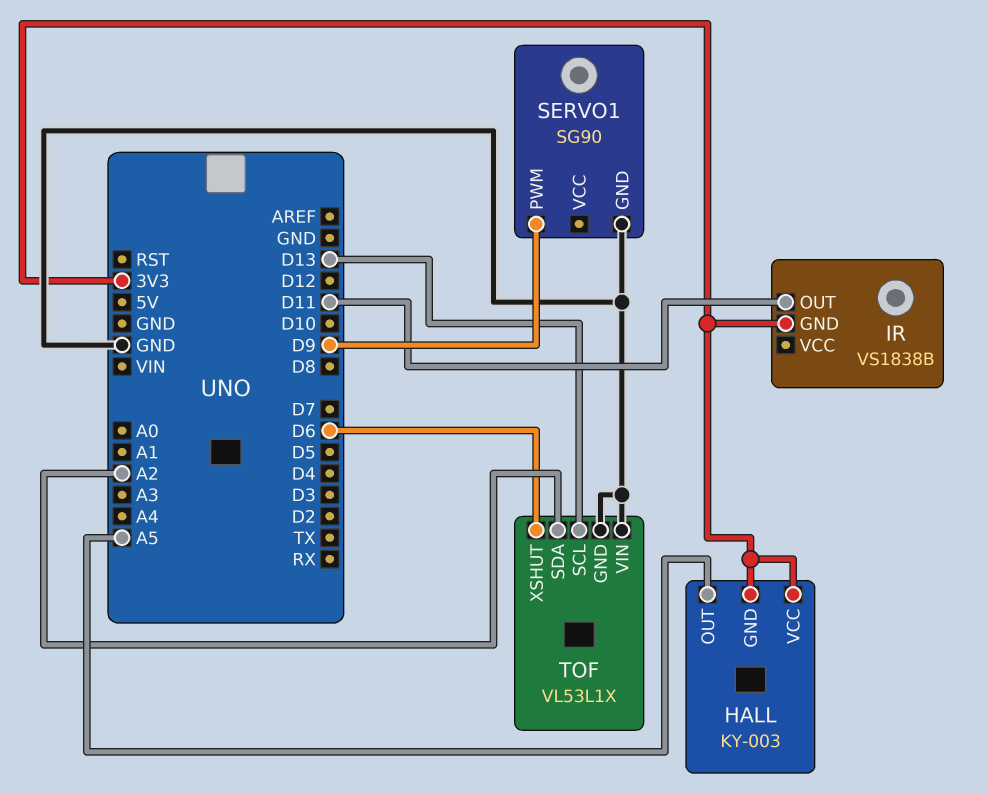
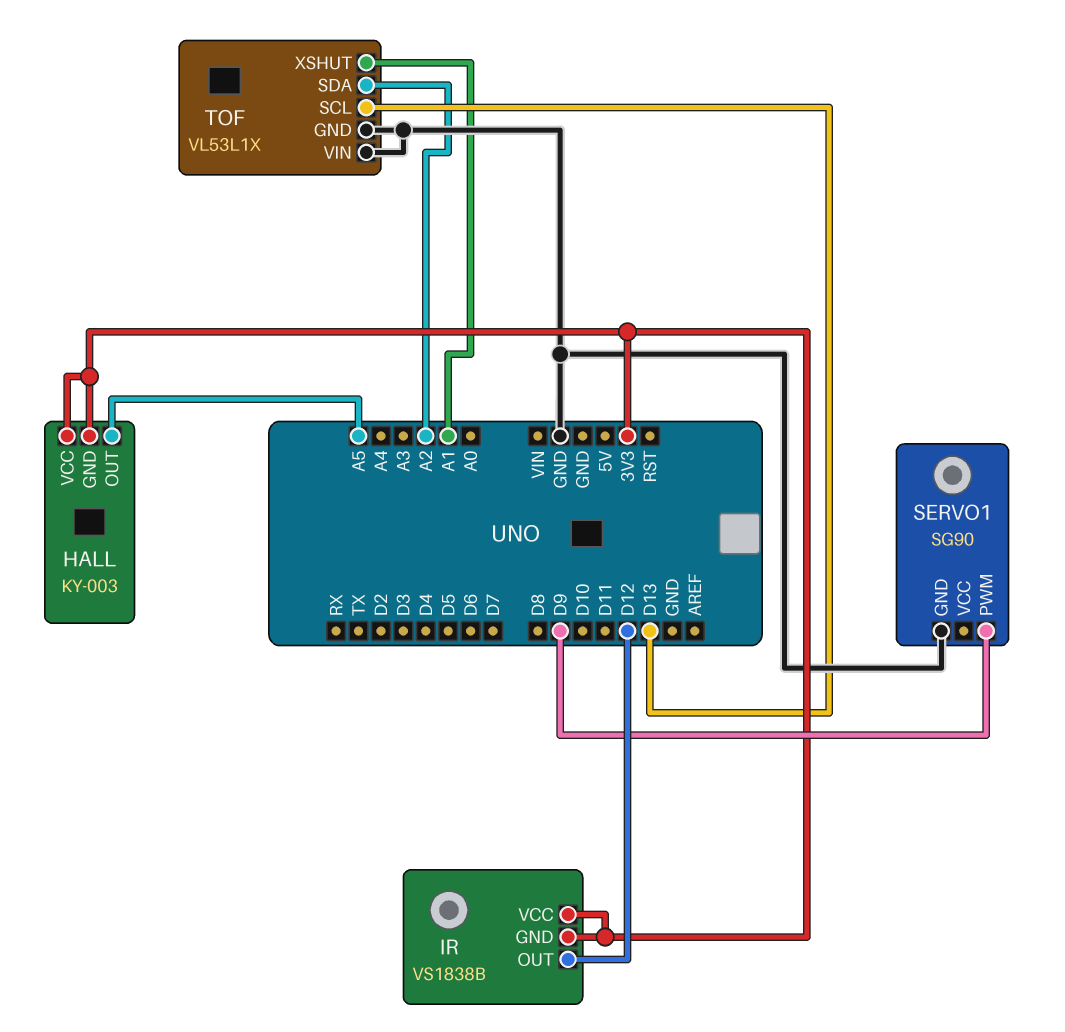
IR pin OUT: D11 -> D12
IR pin VCC: none -> 3V3
TOF pin XSHUT: D6 -> A1

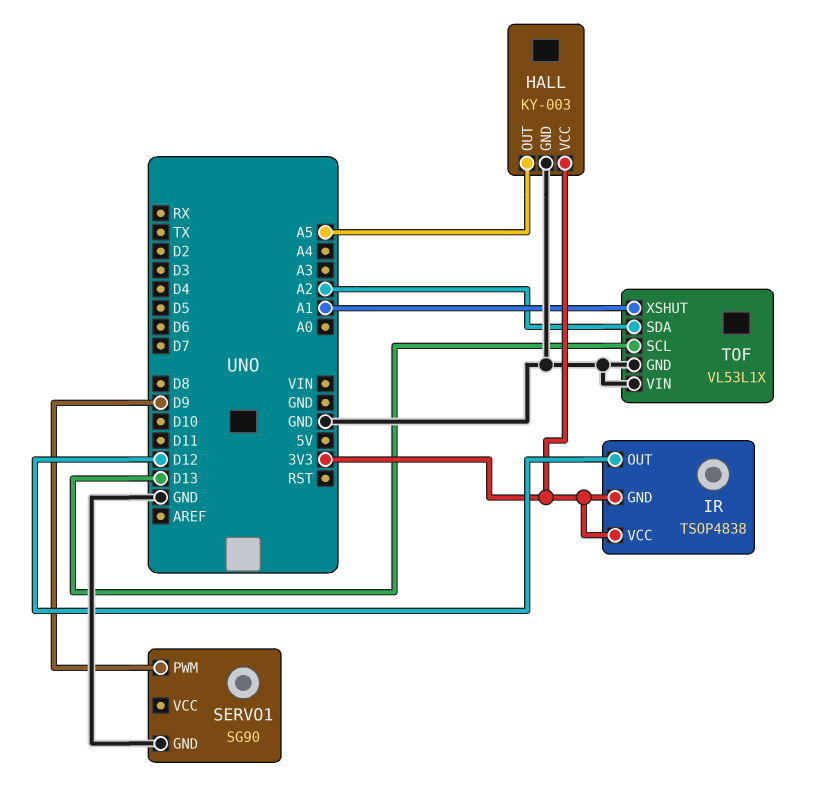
HALL pin GND: 3V3 -> GND
IR: VS1838B -> TSOP4838

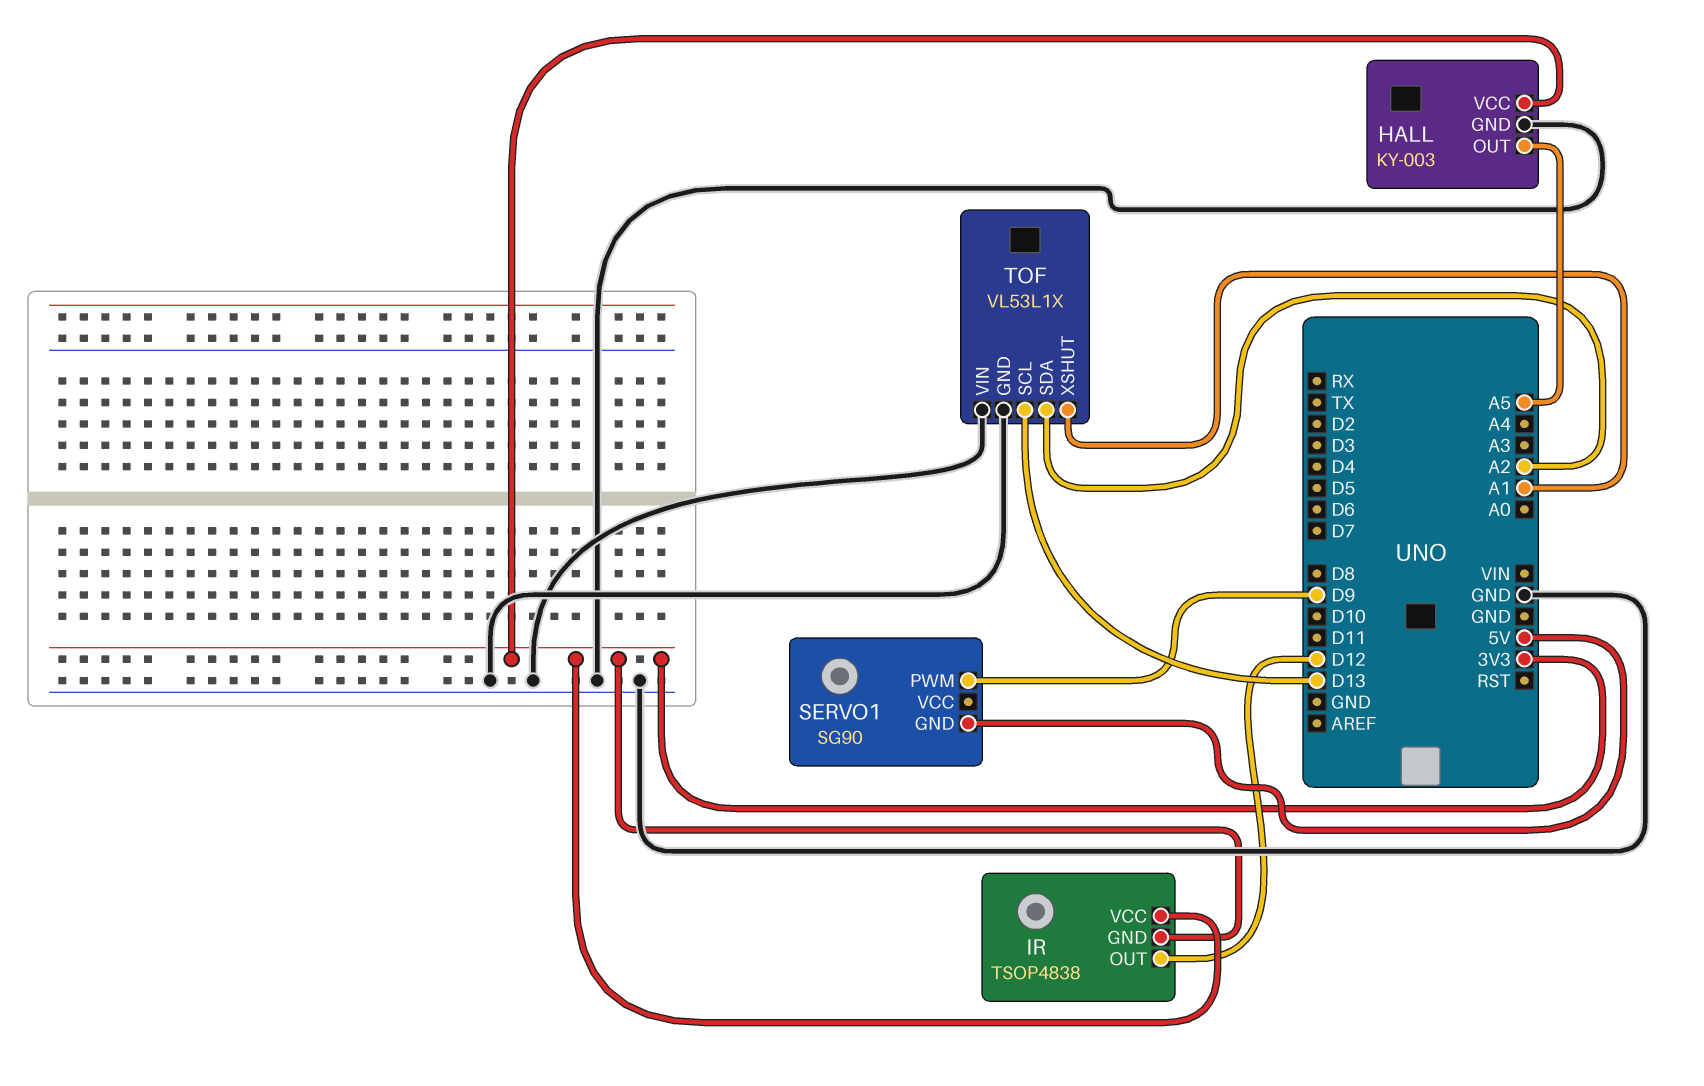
SERVO1 pin GND: GND -> 5V

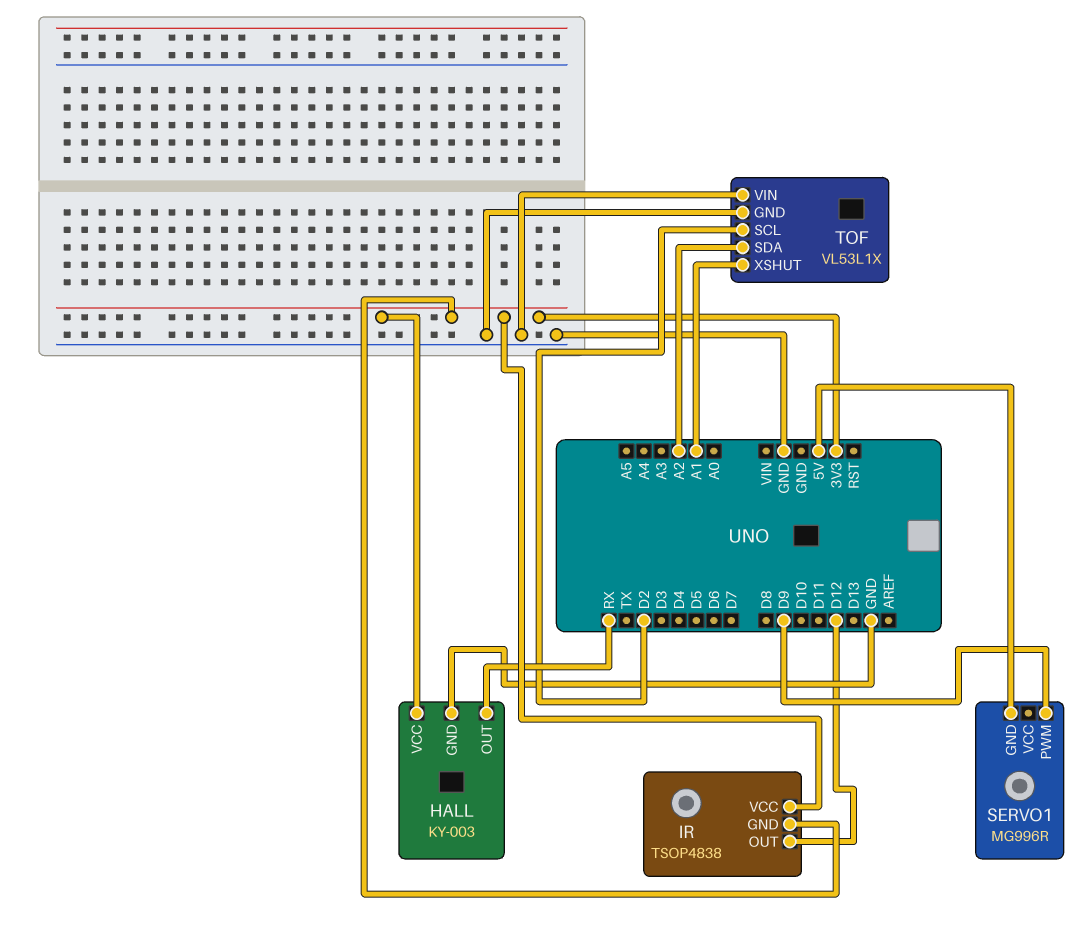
HALL pin OUT: A5 -> RX
SERVO1: SG90 -> MG996R
TOF pin SCL: D13 -> D2

